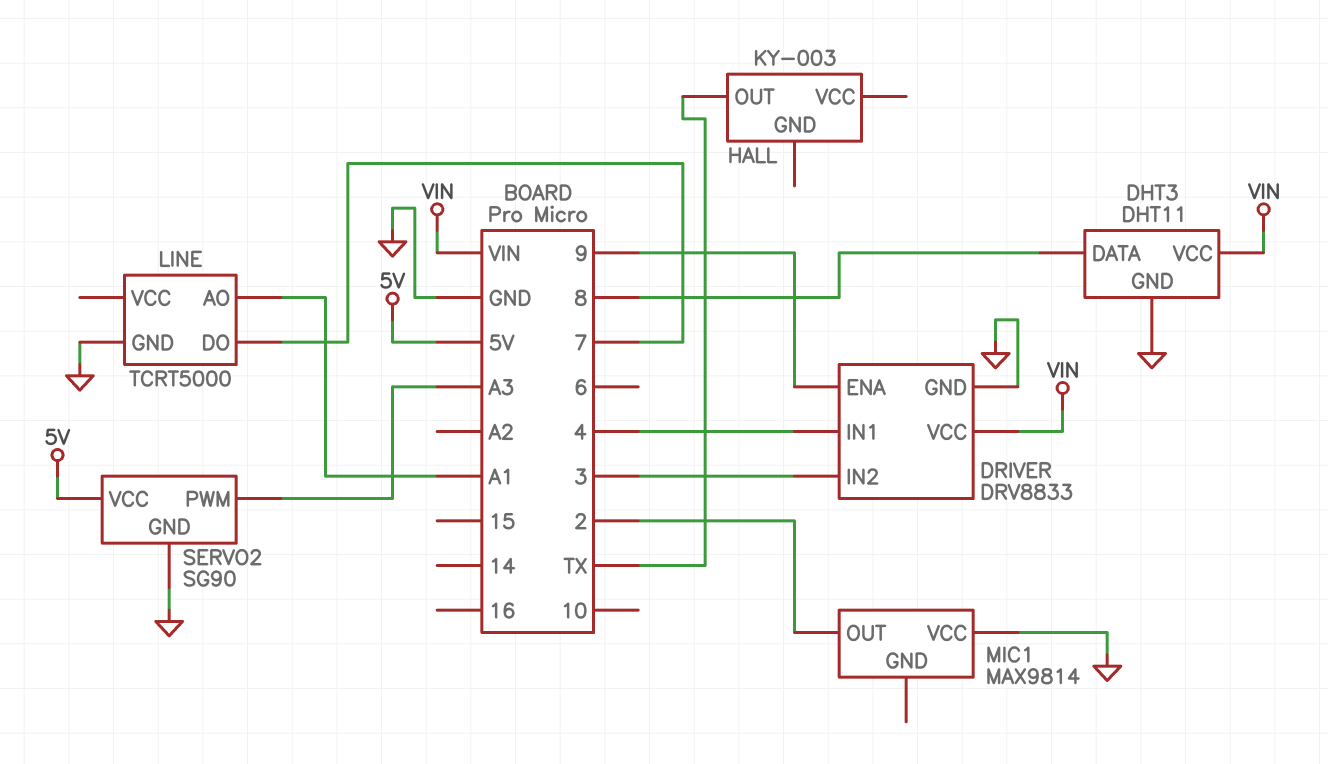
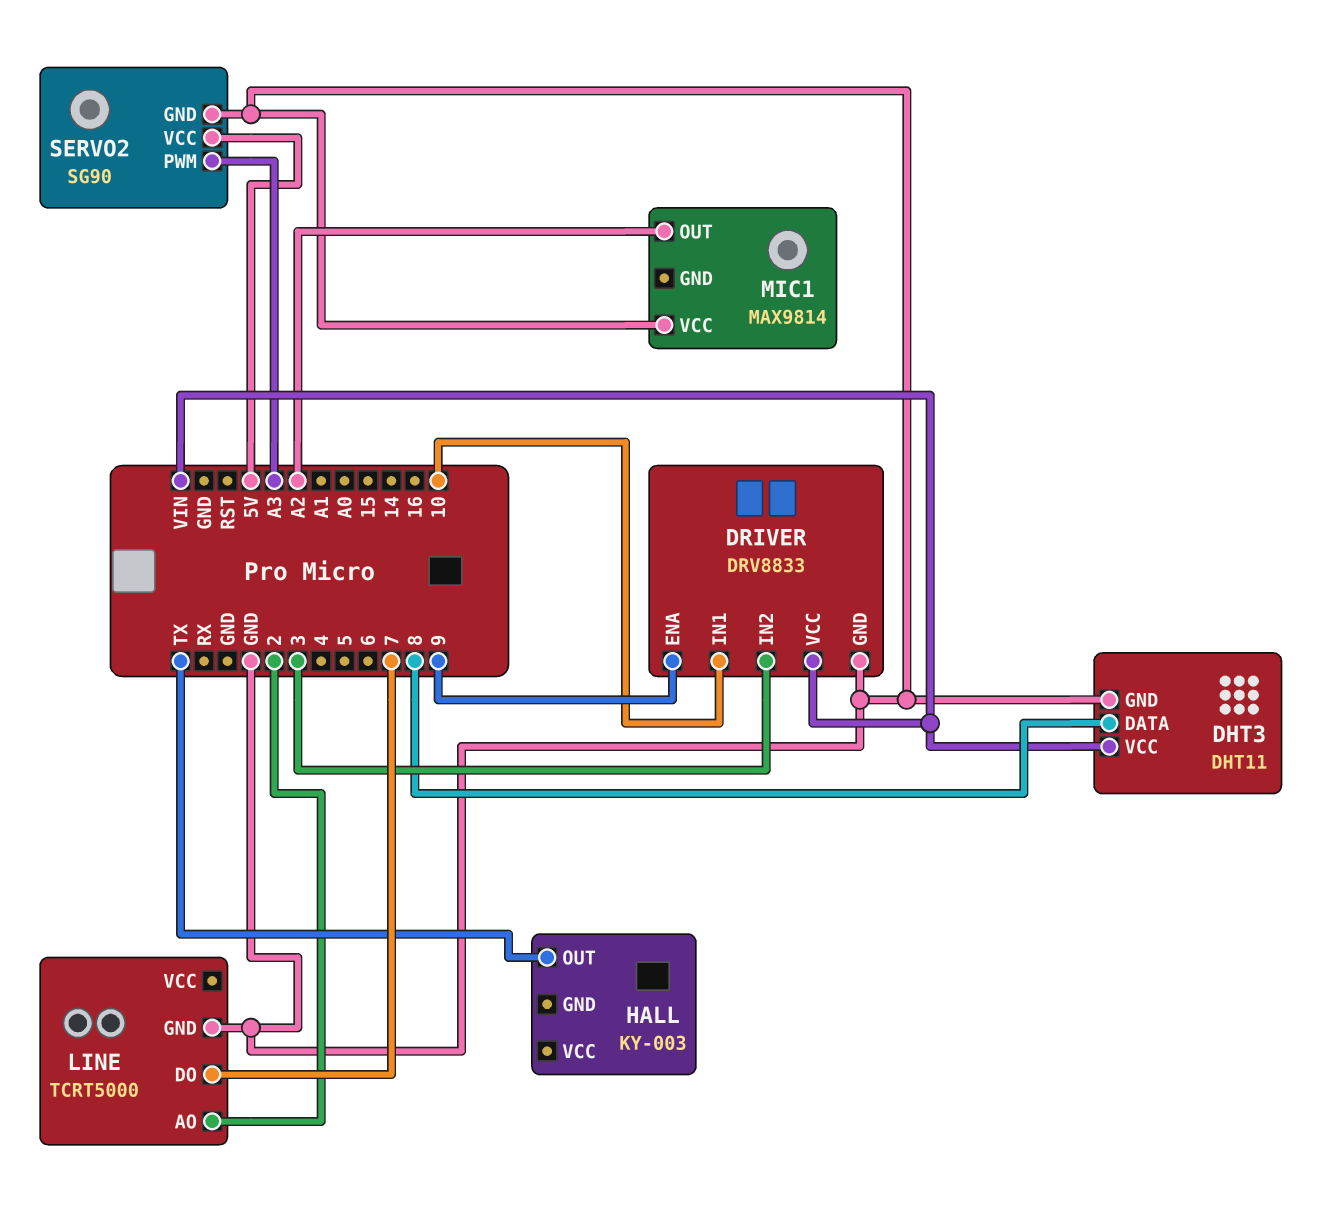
DRIVER pin IN1: 4 -> 10
LINE pin AO: A1 -> 2
MIC1 pin OUT: 2 -> A2

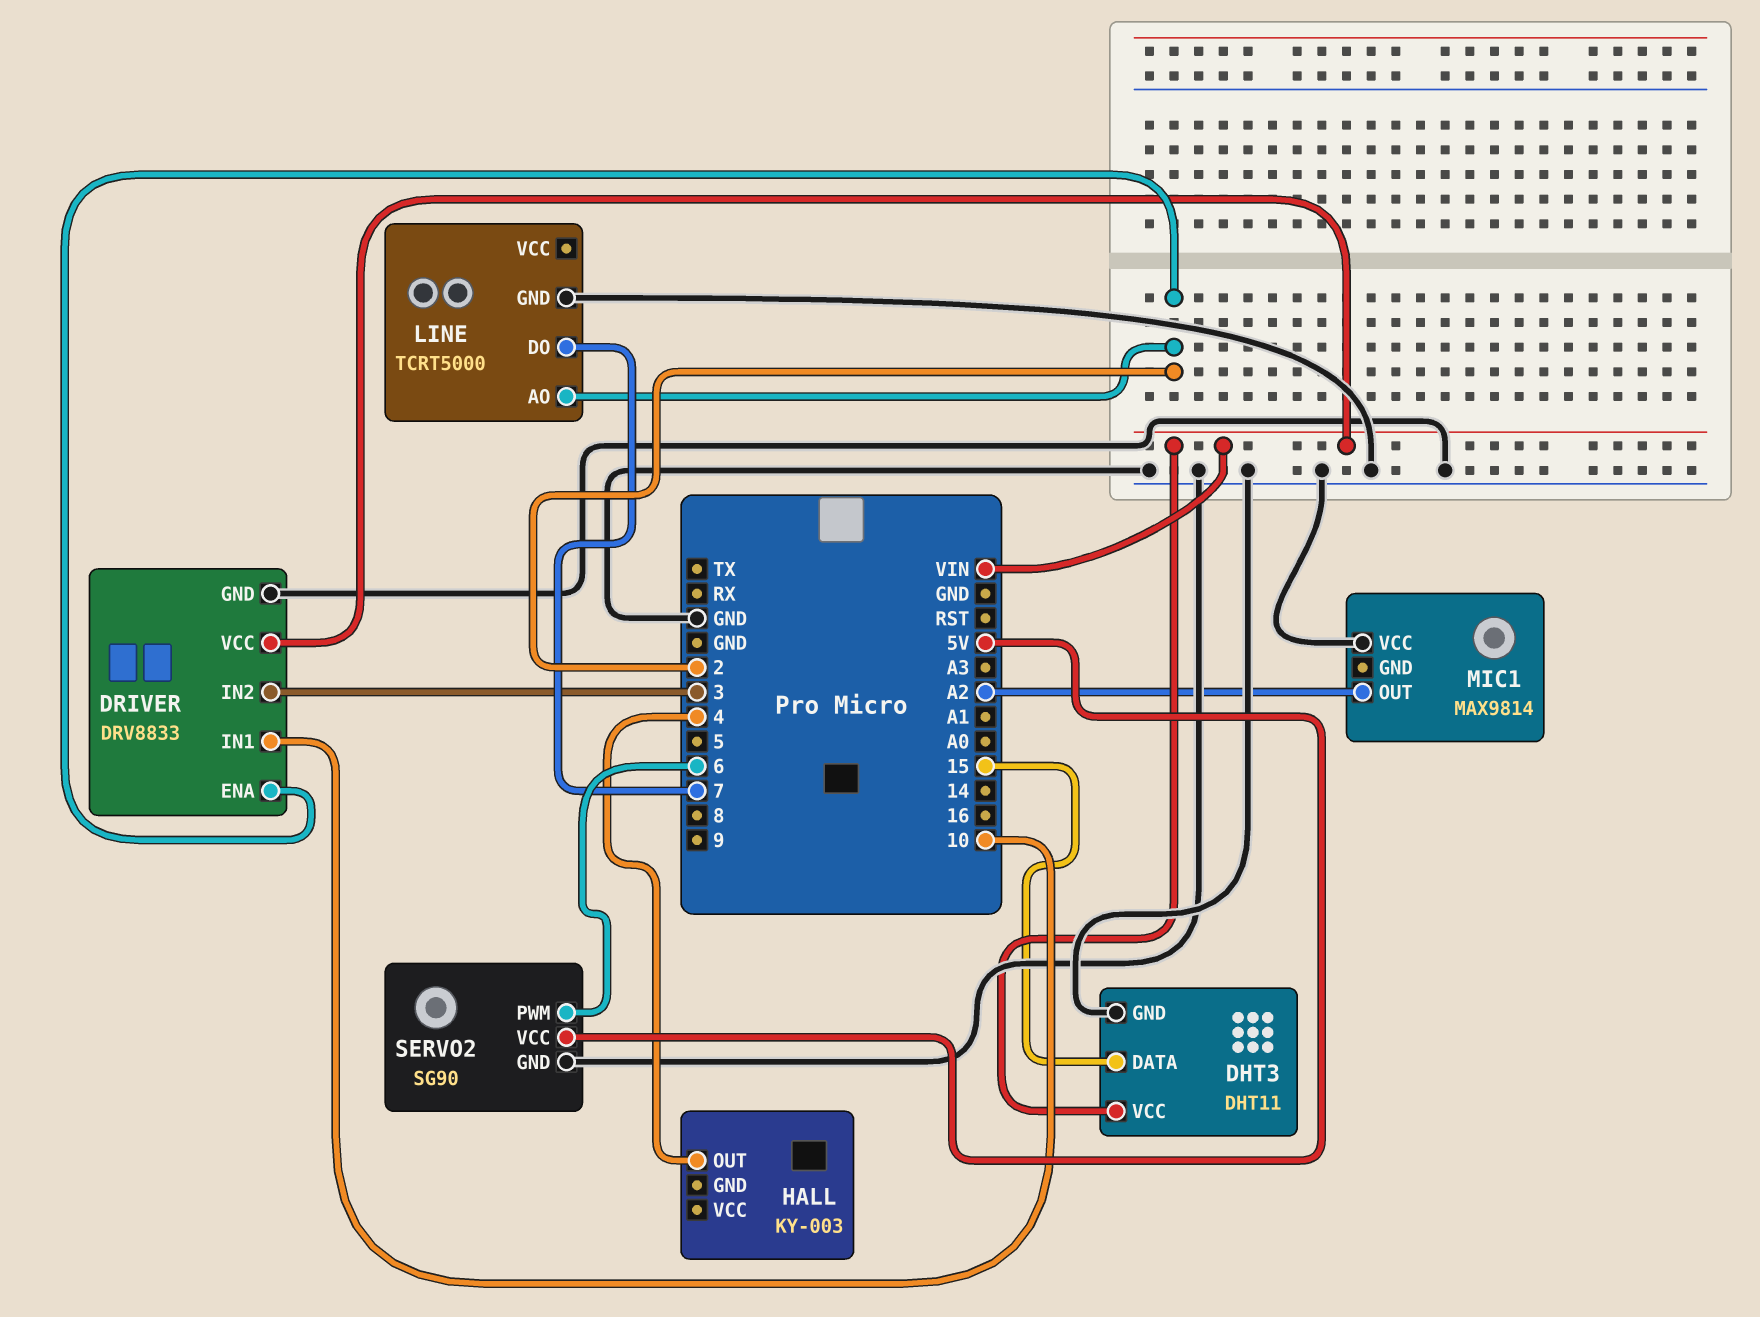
DHT3 pin DATA: 8 -> 15
DRIVER pin ENA: 9 -> 2
HALL pin OUT: TX -> 4
SERVO2 pin PWM: A3 -> 6

